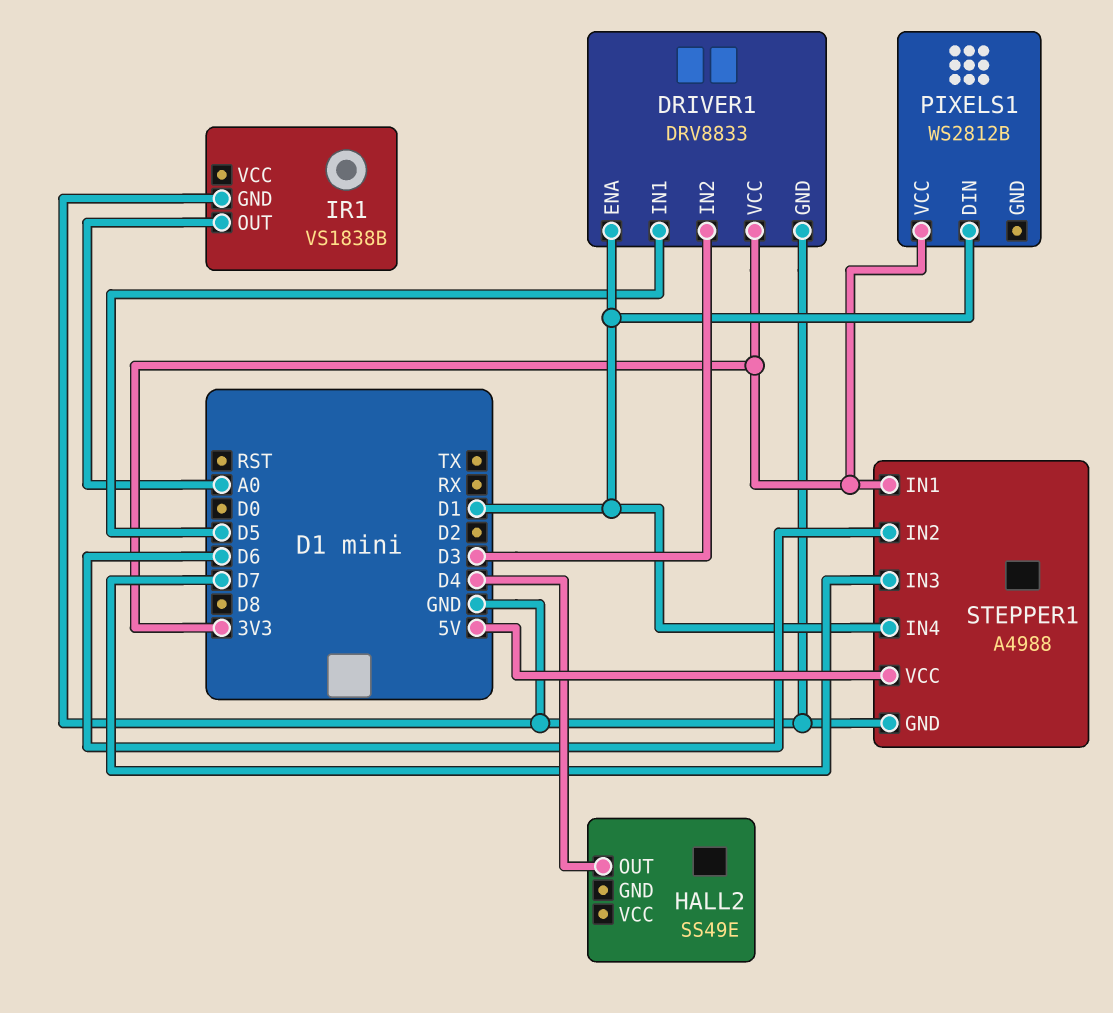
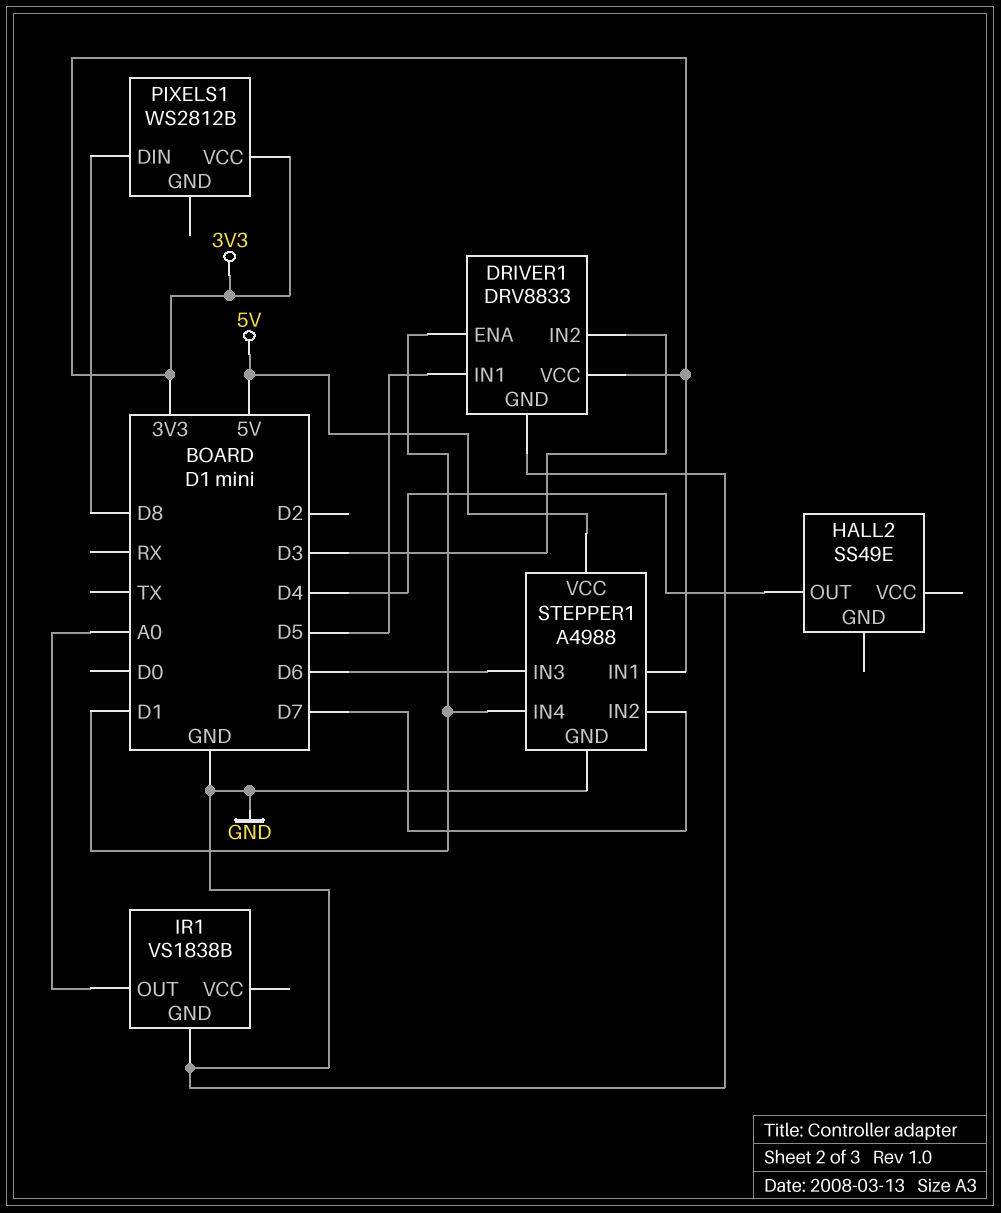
PIXELS1 pin DIN: D1 -> D8
STEPPER1 pin IN2: D6 -> D7
STEPPER1 pin IN3: D7 -> D6

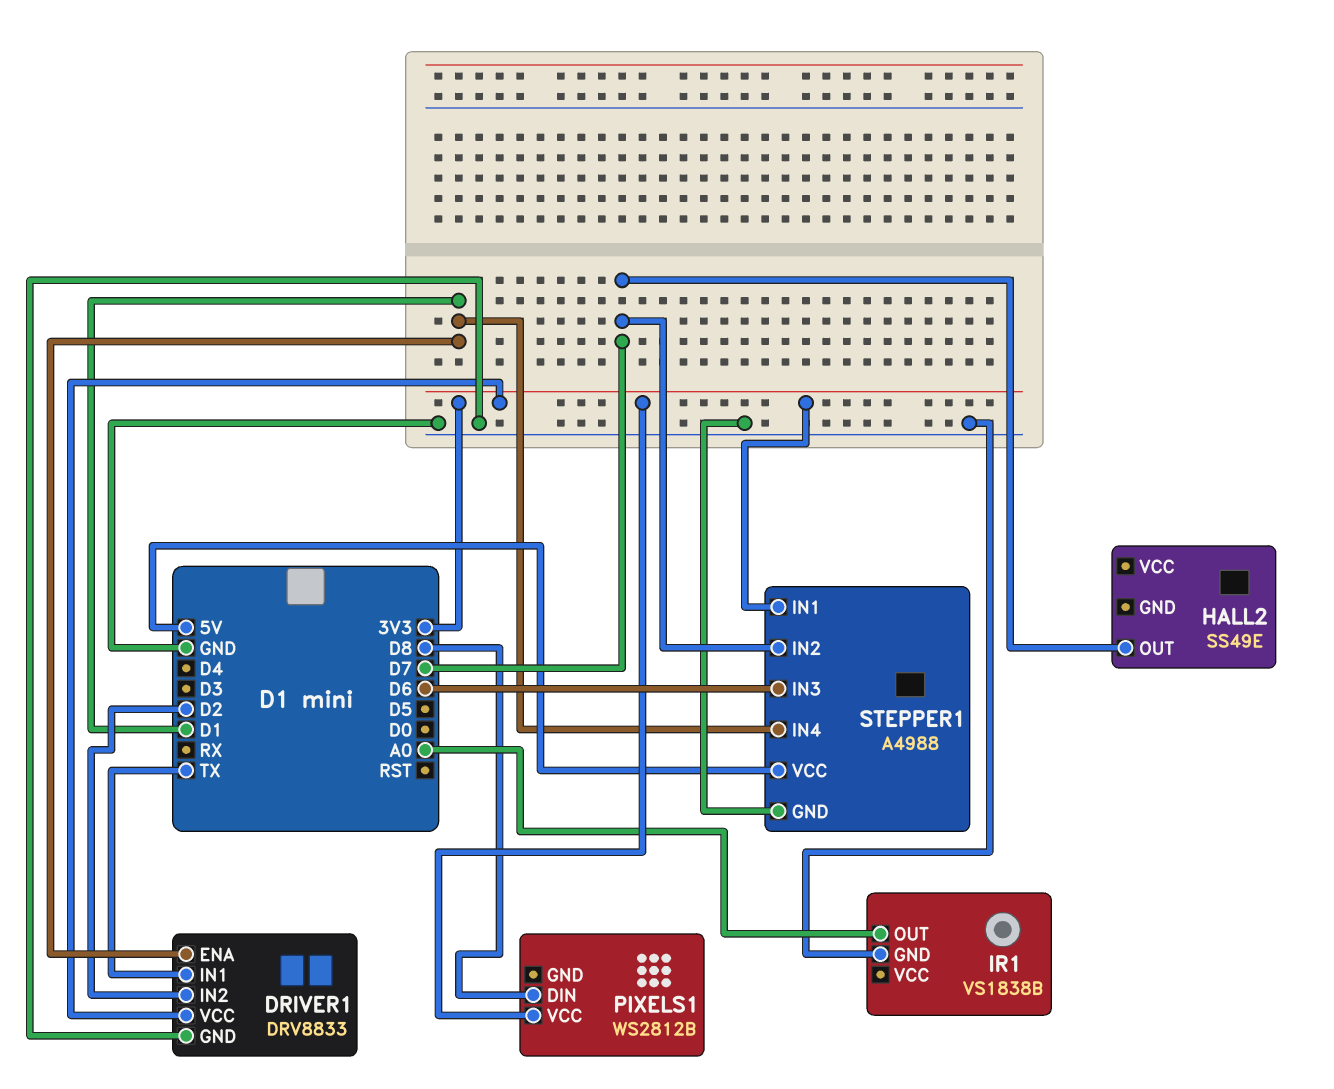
DRIVER1 pin IN1: D5 -> TX
DRIVER1 pin IN2: D3 -> D2
HALL2 pin OUT: D4 -> D7

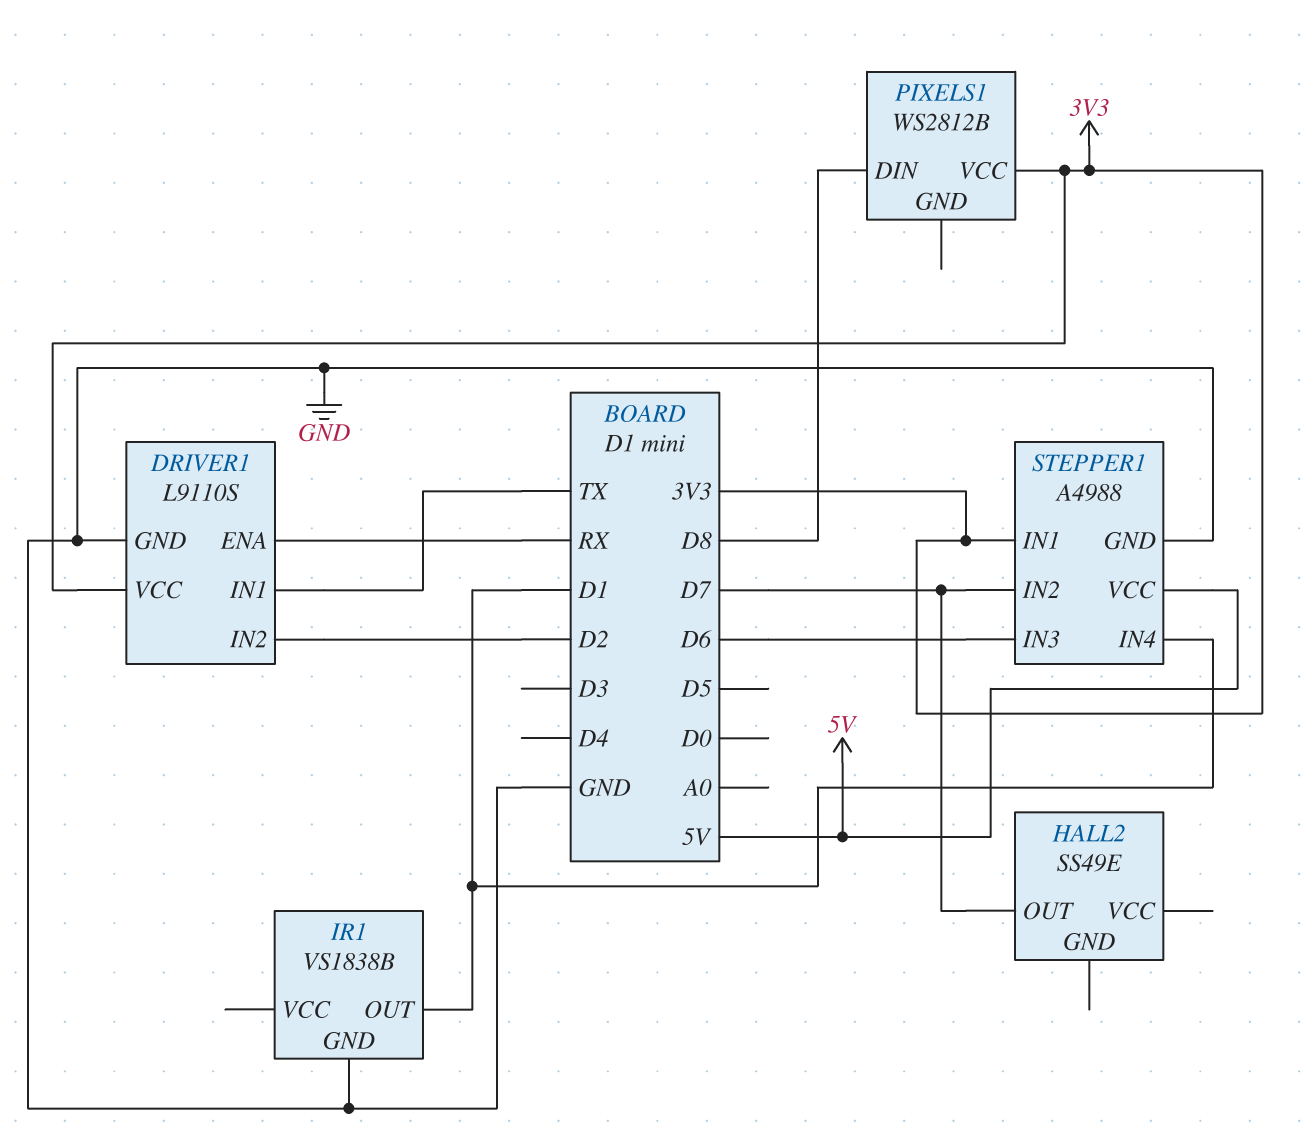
DRIVER1: DRV8833 -> L9110S
DRIVER1 pin ENA: D1 -> RX
IR1 pin OUT: A0 -> D1

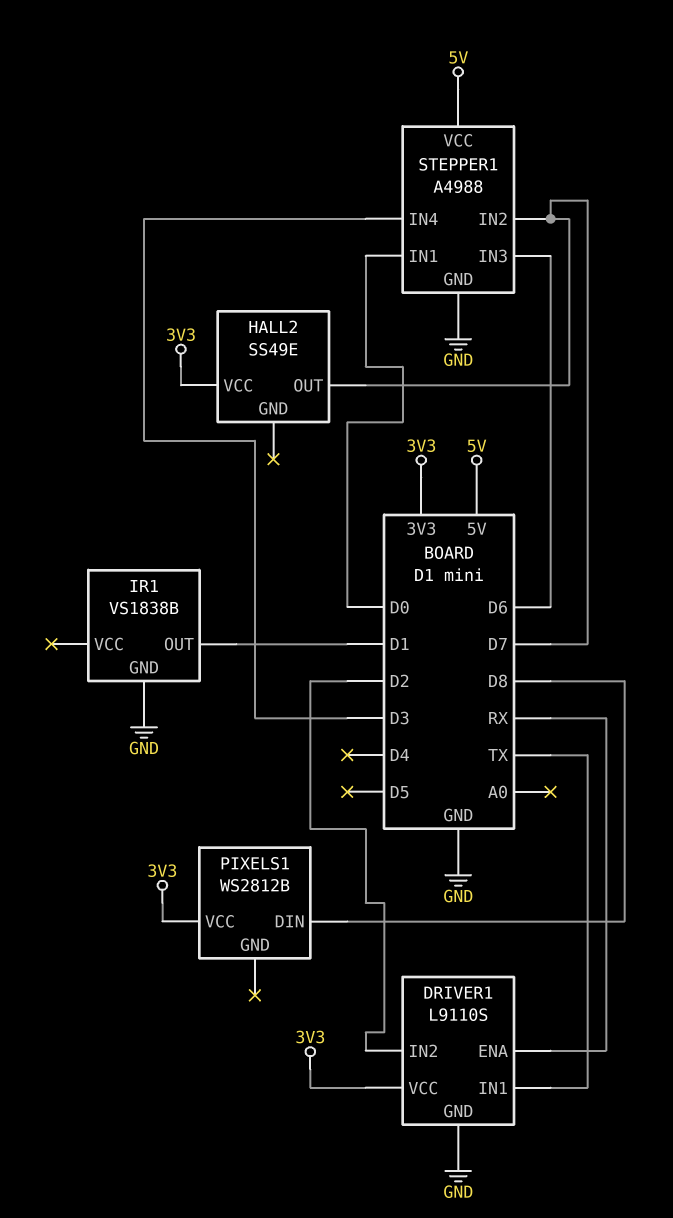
HALL2 pin VCC: none -> 3V3
STEPPER1 pin IN1: 3V3 -> D0
STEPPER1 pin IN4: D1 -> D3

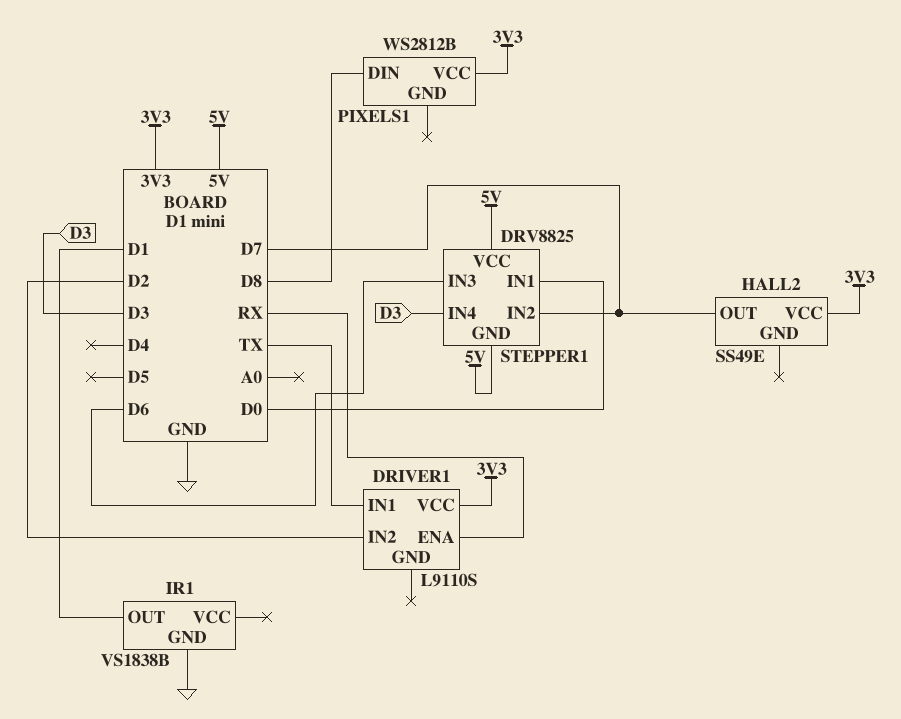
DRIVER1 pin GND: GND -> none
STEPPER1: A4988 -> DRV8825
STEPPER1 pin GND: GND -> 5V

